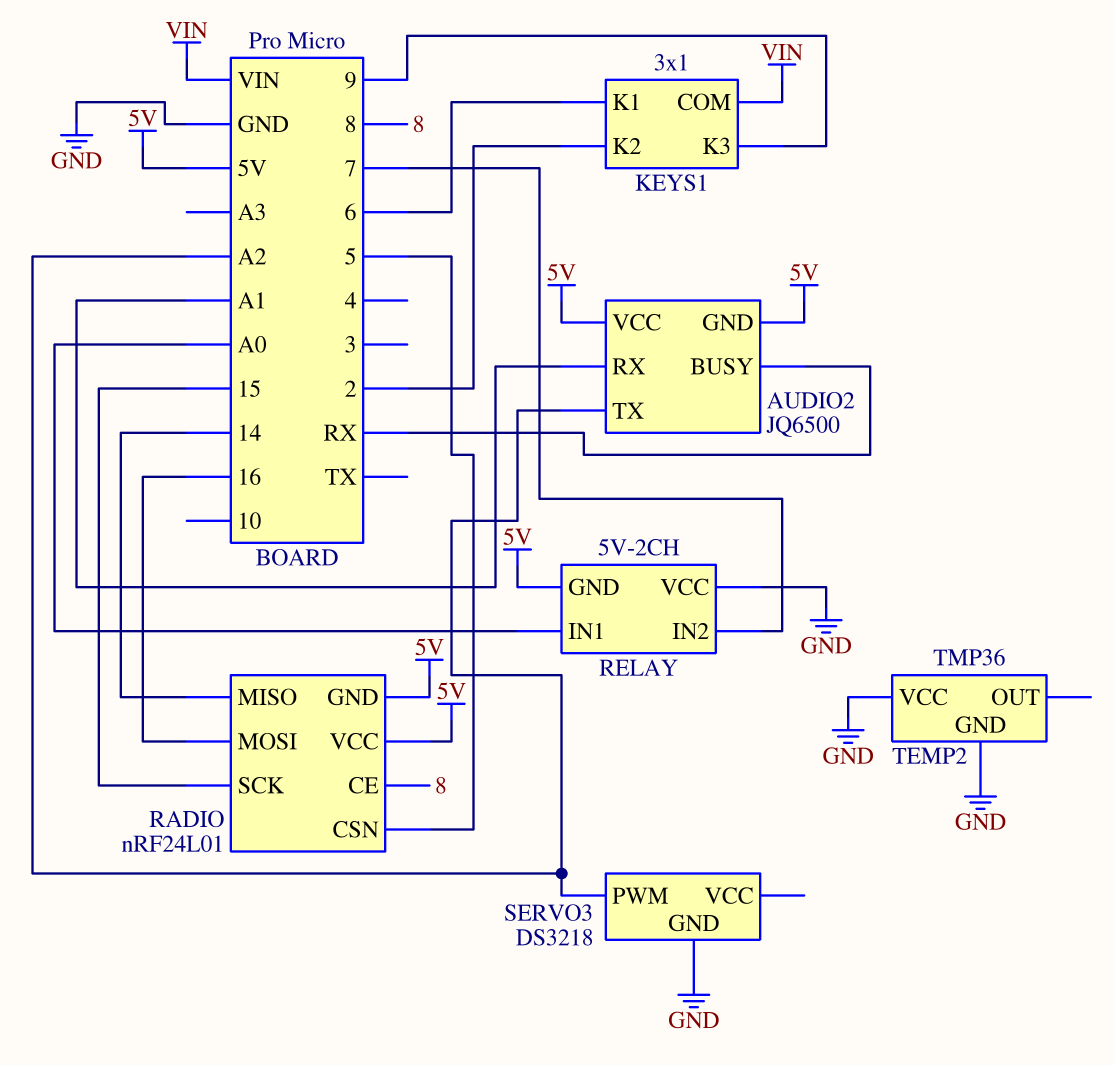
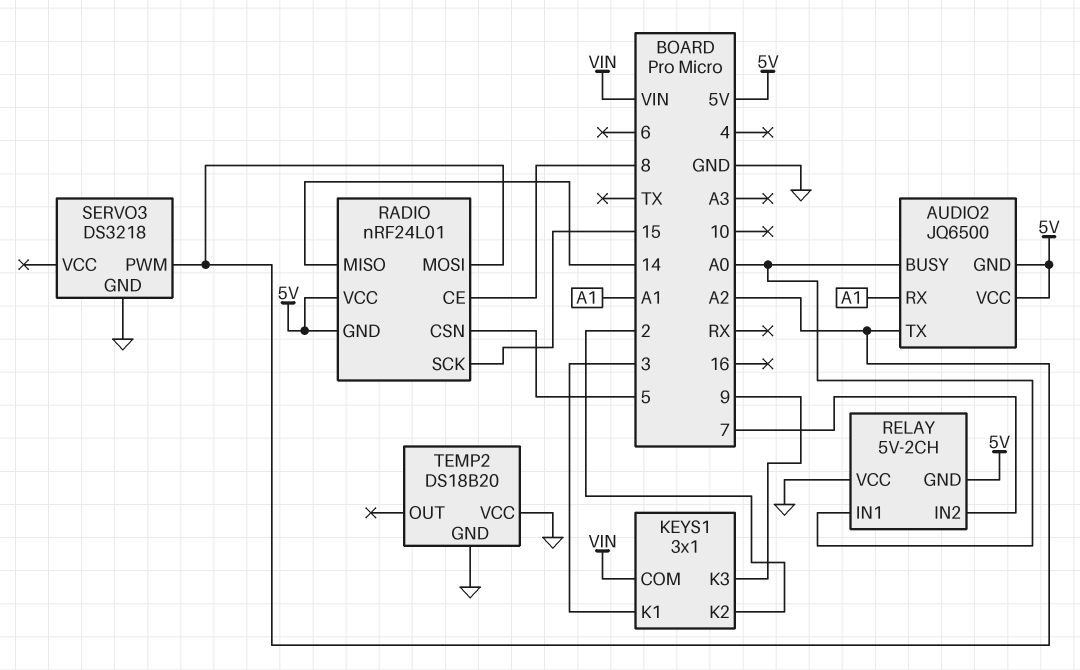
AUDIO2 pin BUSY: RX -> A0
KEYS1 pin K1: 6 -> 3
RADIO pin MOSI: 16 -> A2
TEMP2: TMP36 -> DS18B20

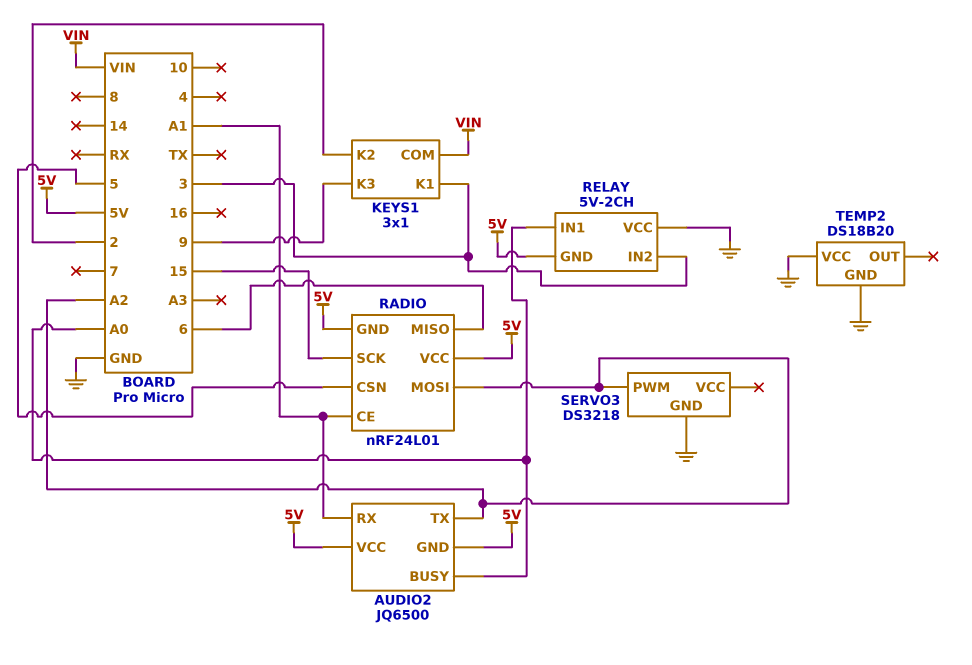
RADIO pin CE: 8 -> A1
RADIO pin MISO: 14 -> 6
RELAY pin IN2: 7 -> 3

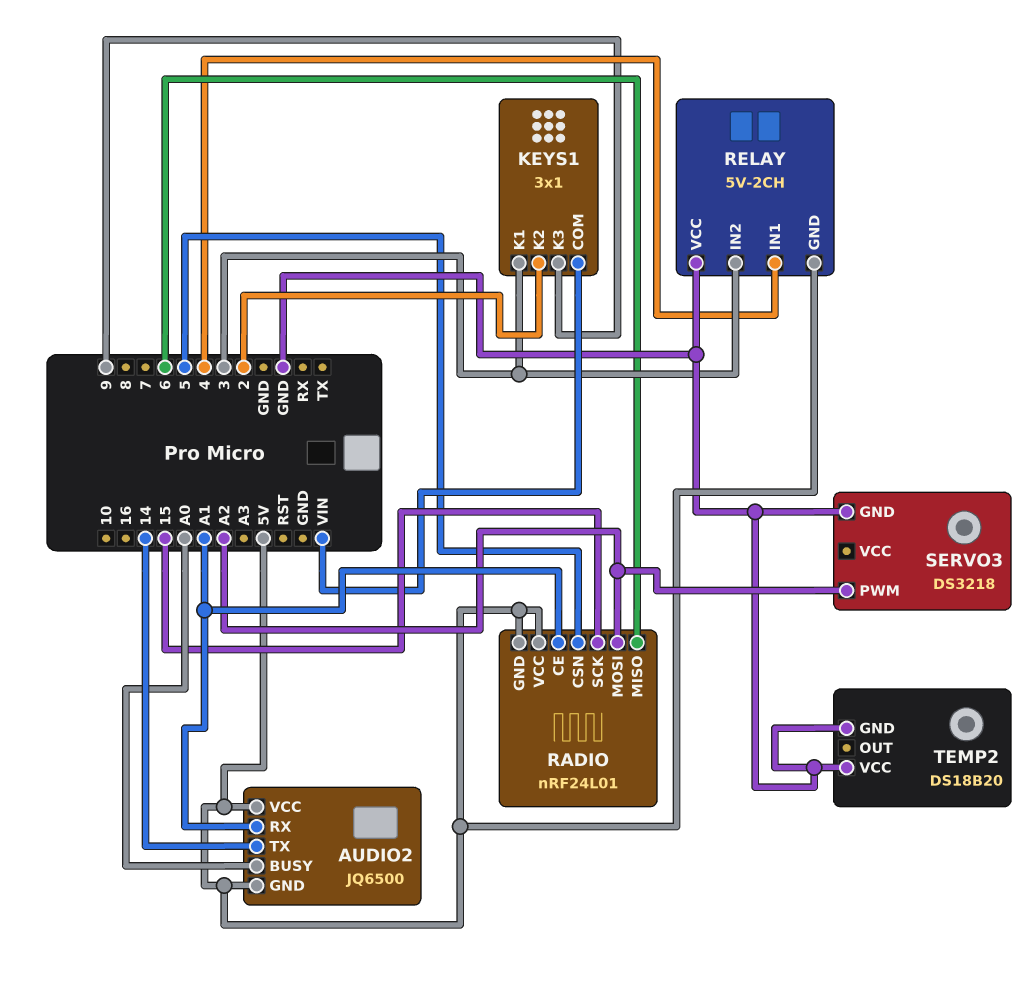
AUDIO2 pin TX: A2 -> 14
RELAY pin IN1: A0 -> 4

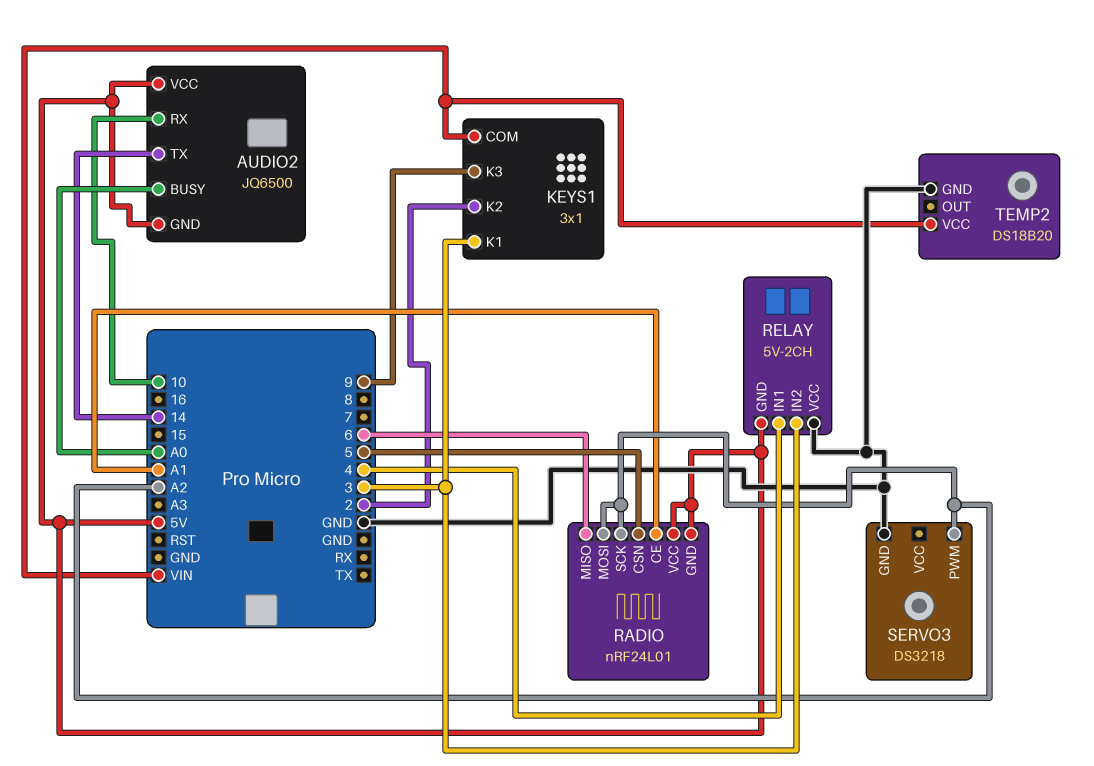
AUDIO2 pin RX: A1 -> 10
RADIO pin SCK: 15 -> A2
TEMP2 pin VCC: GND -> VIN

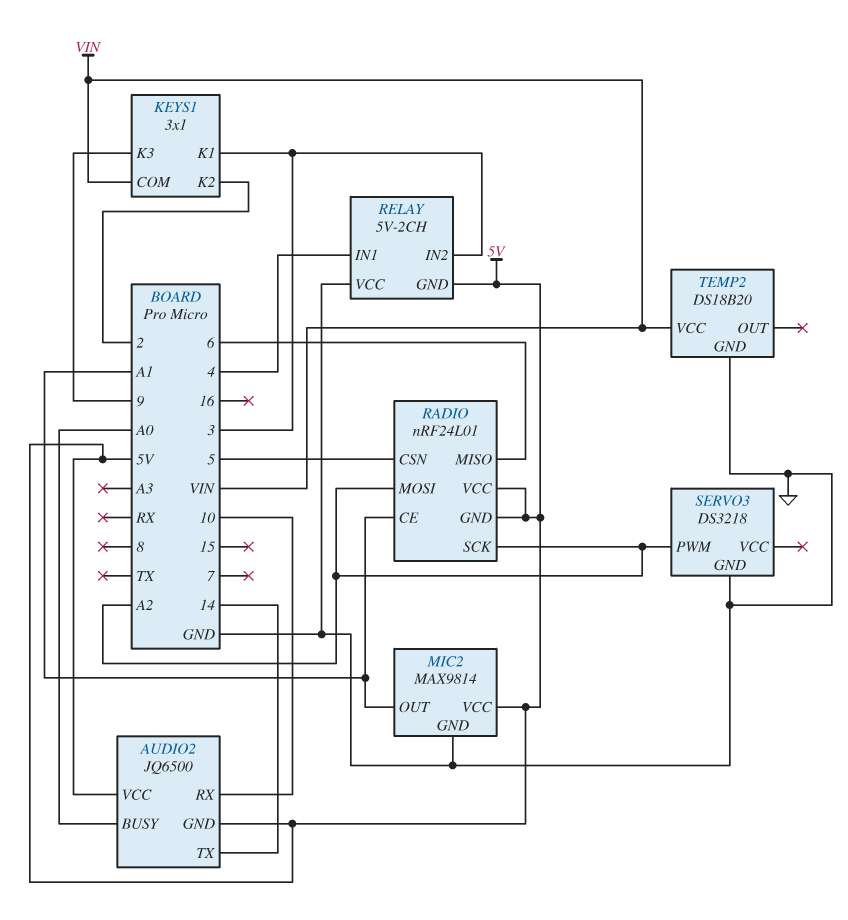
MIC2: none -> MAX9814
MIC2 pin GND: none -> GND
MIC2 pin OUT: none -> A1
MIC2 pin VCC: none -> 5V

